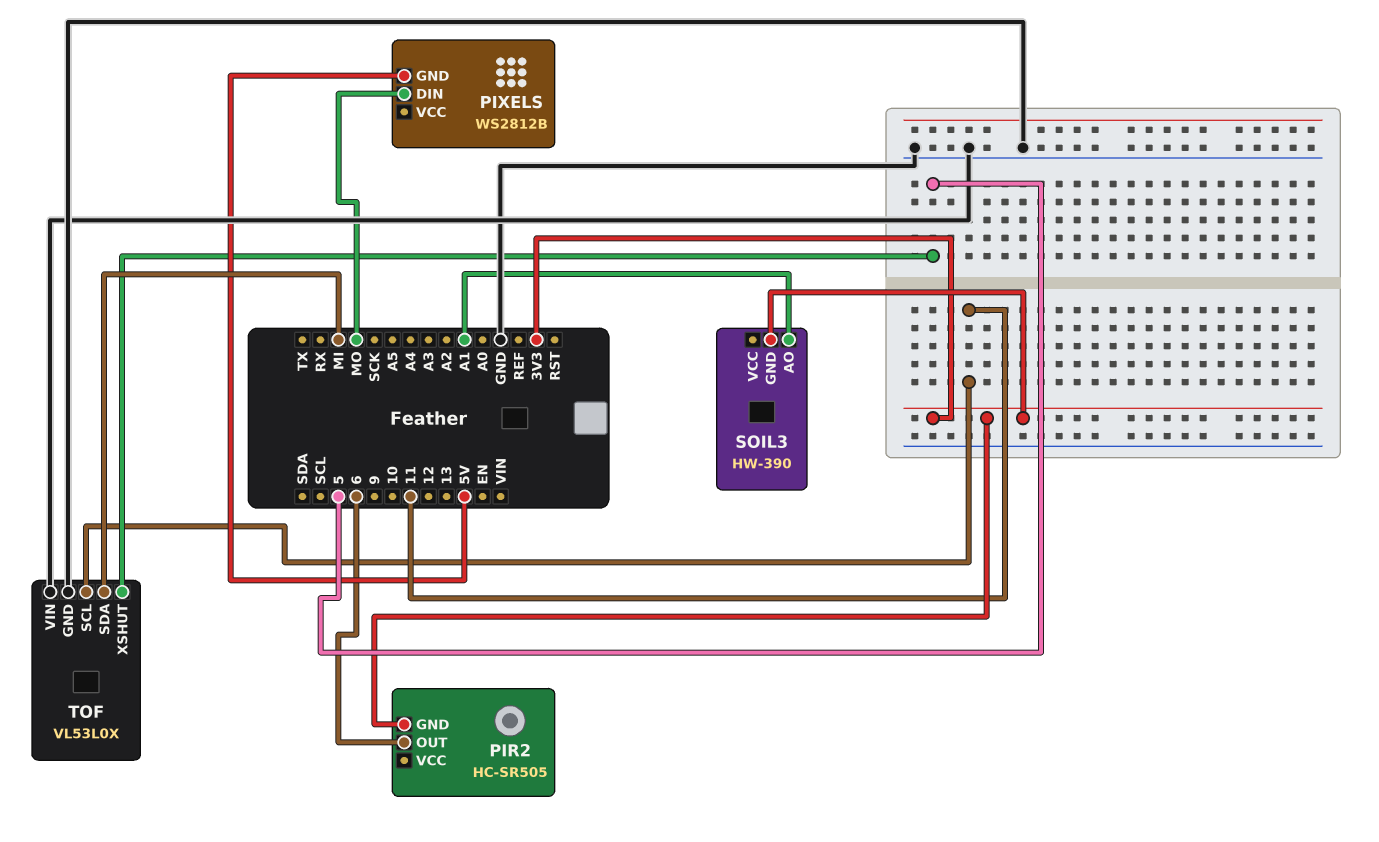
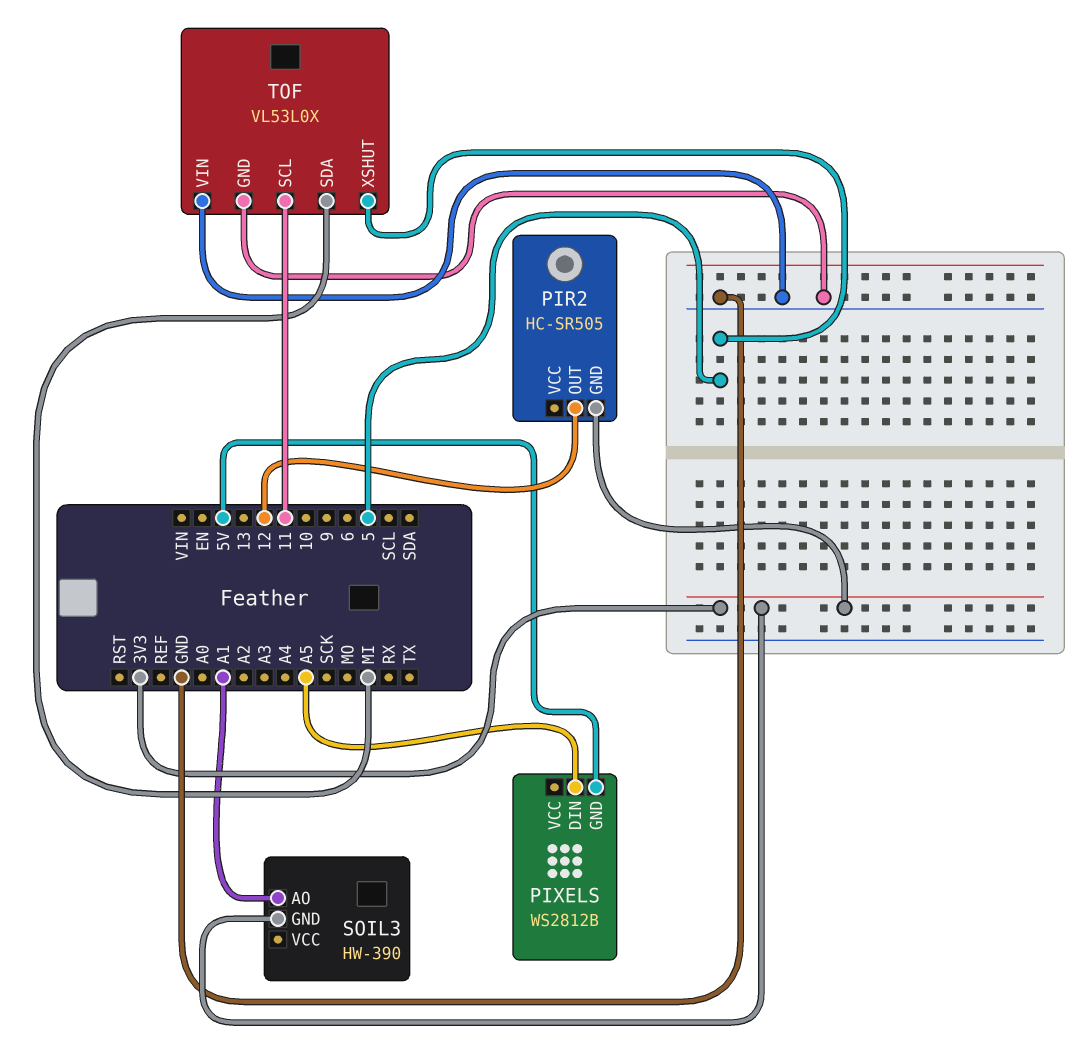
PIR2 pin OUT: 6 -> 12
PIXELS pin DIN: MO -> A5

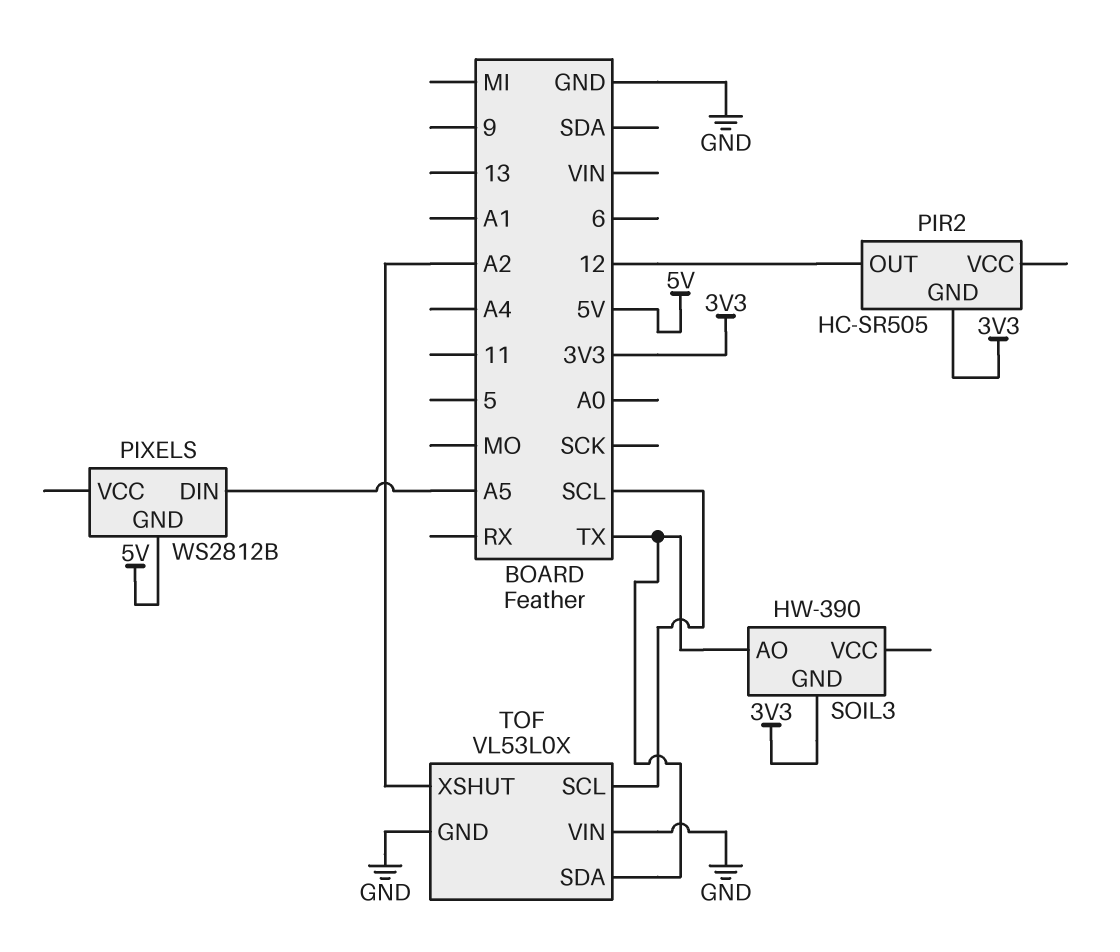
SOIL3 pin AO: A1 -> TX
TOF pin SCL: 11 -> SCL
TOF pin SDA: MI -> TX
TOF pin XSHUT: 5 -> A2

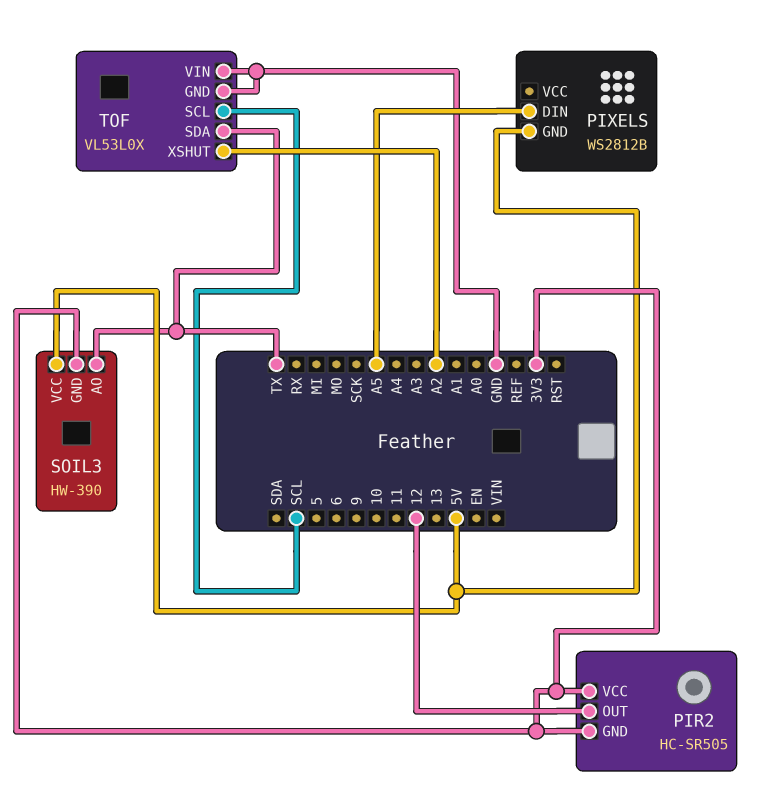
PIR2 pin VCC: none -> 3V3
SOIL3 pin VCC: none -> 5V

